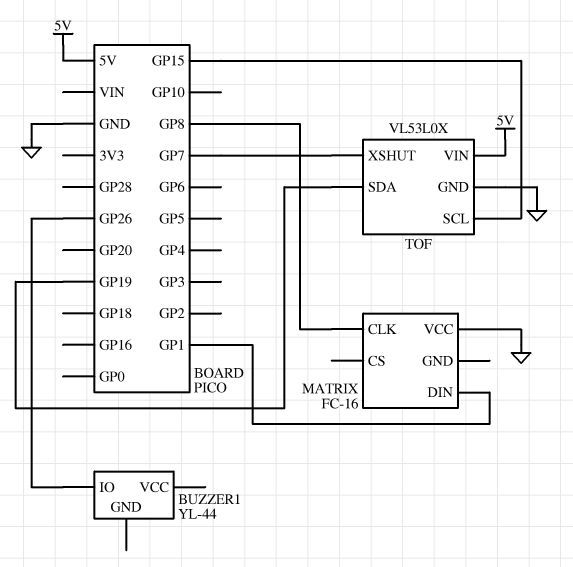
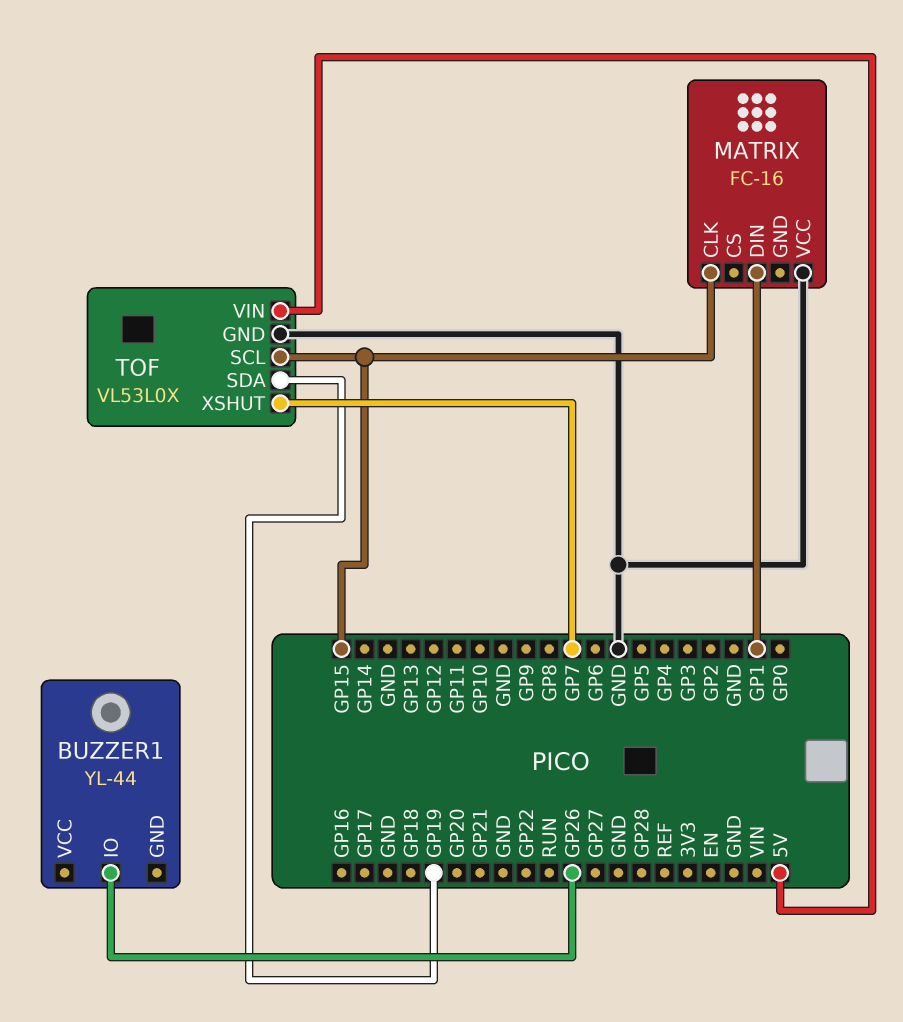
MATRIX pin CLK: GP8 -> GP15

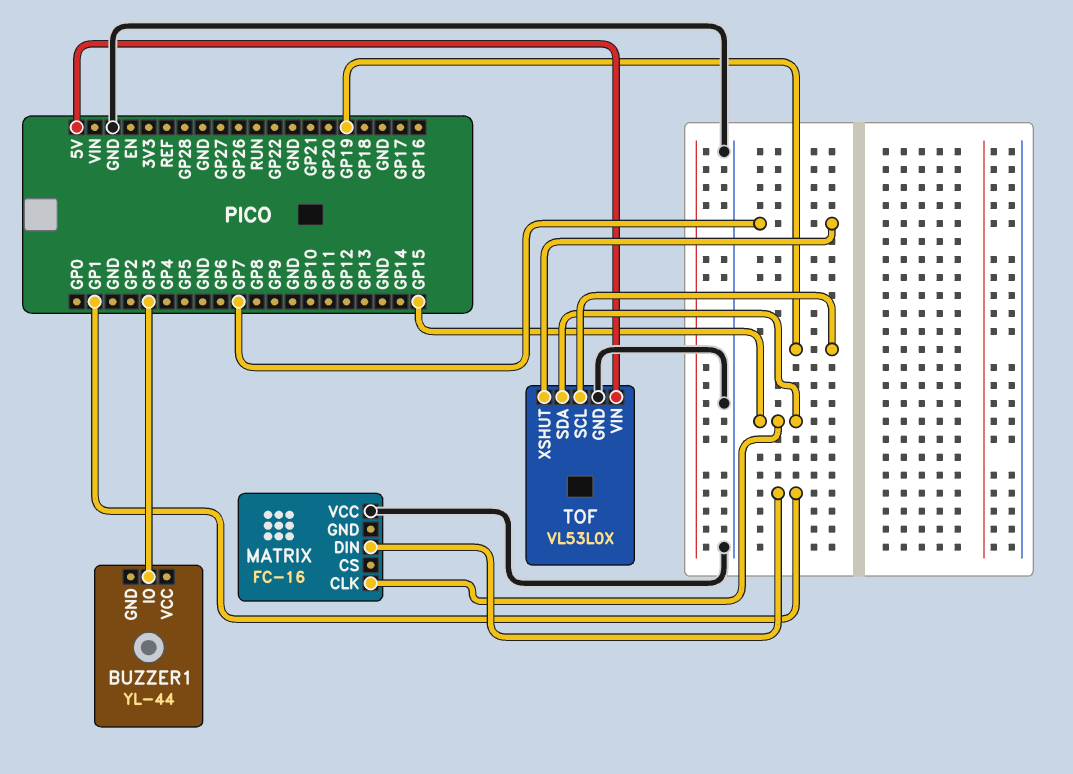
BUZZER1 pin IO: GP26 -> GP3
TOF pin SCL: GP15 -> GP19
TOF pin SDA: GP19 -> GP15

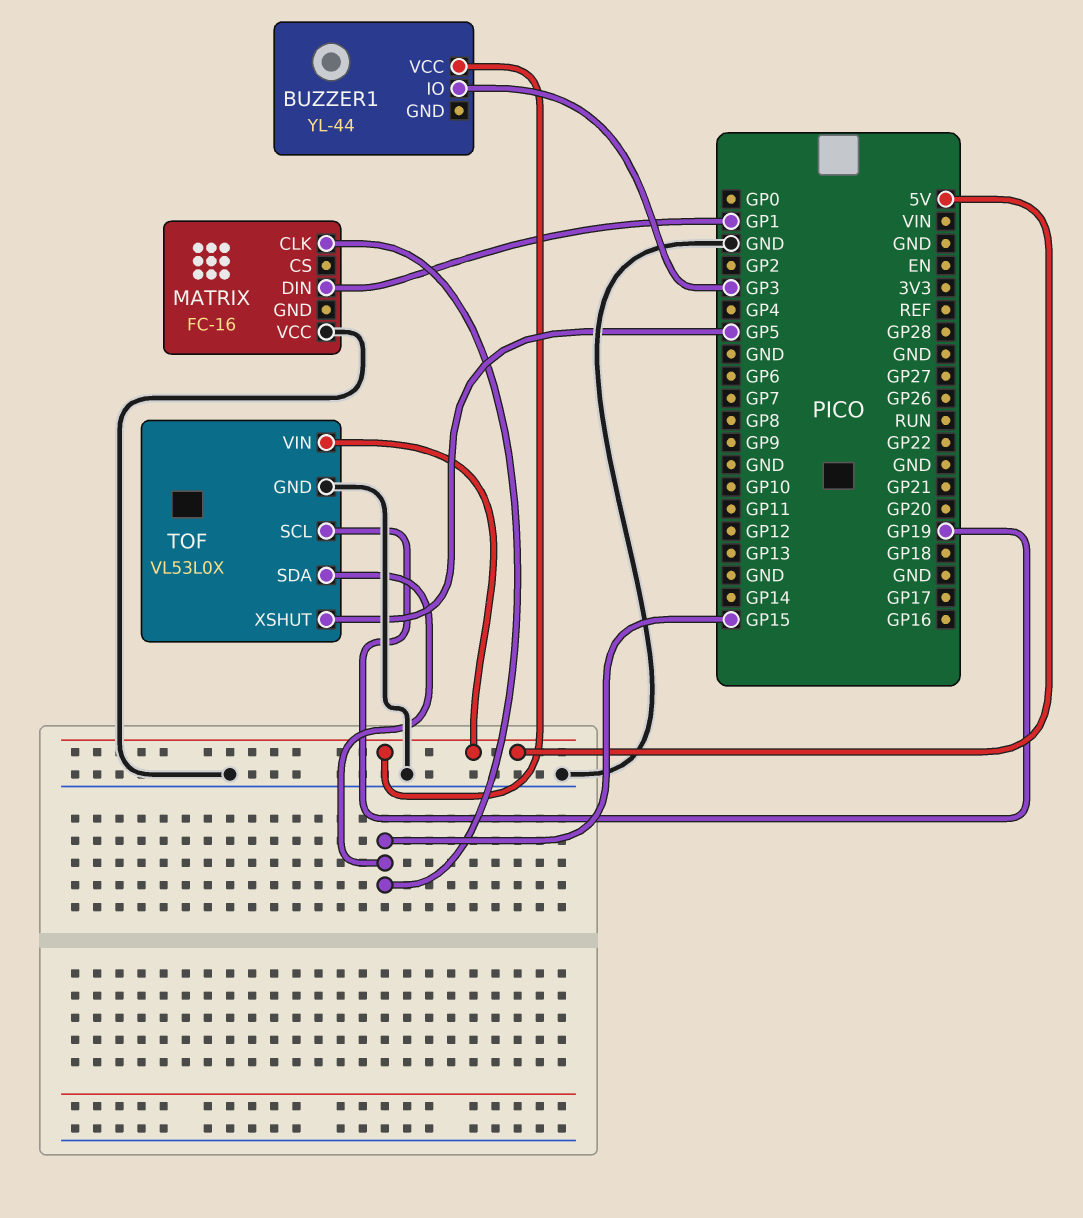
BUZZER1 pin VCC: none -> 5V
TOF pin XSHUT: GP7 -> GP5

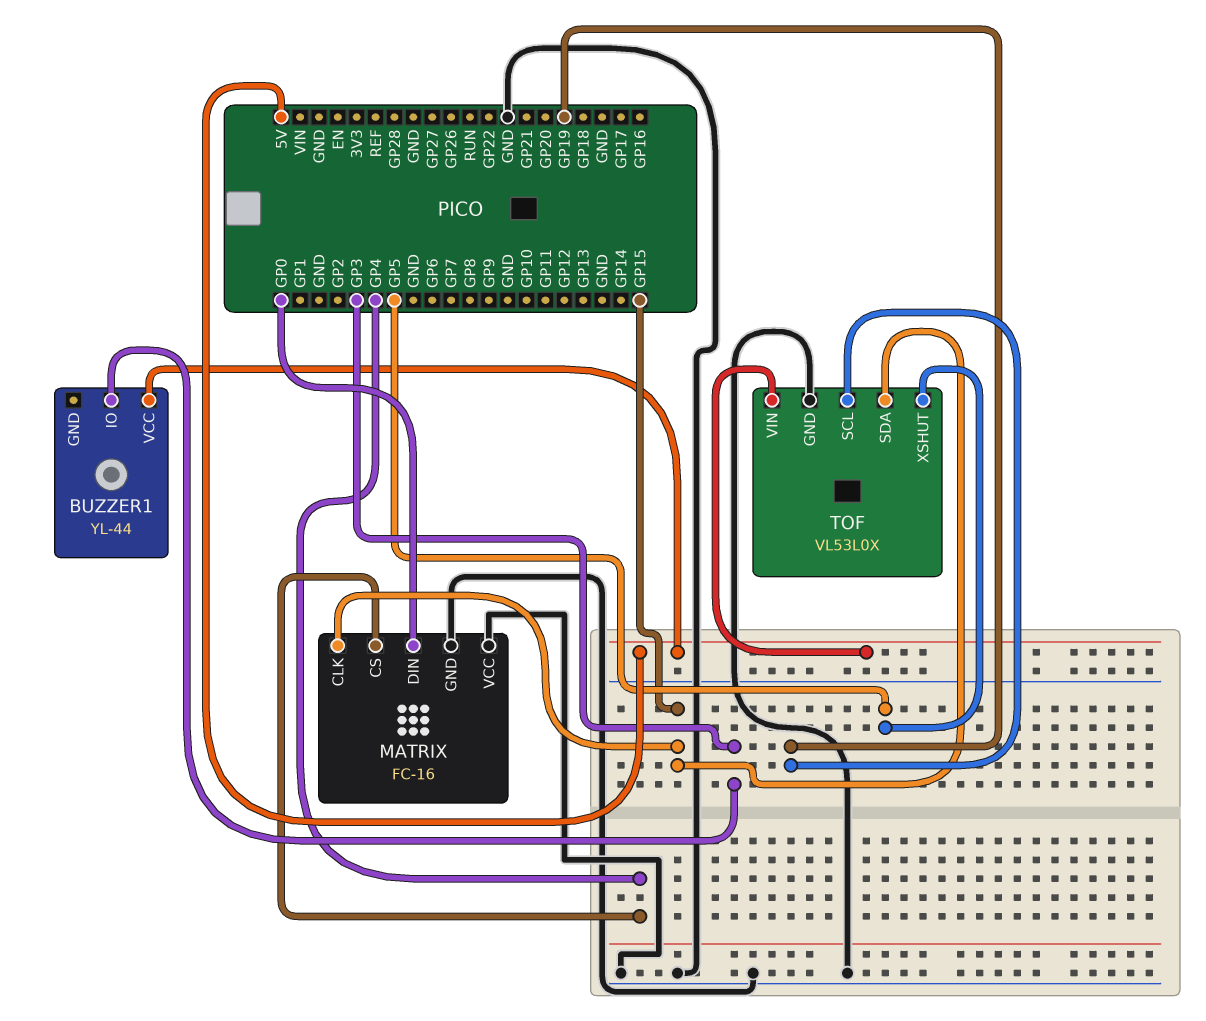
MATRIX pin CS: none -> GP4
MATRIX pin DIN: GP1 -> GP0
MATRIX pin GND: none -> GND

